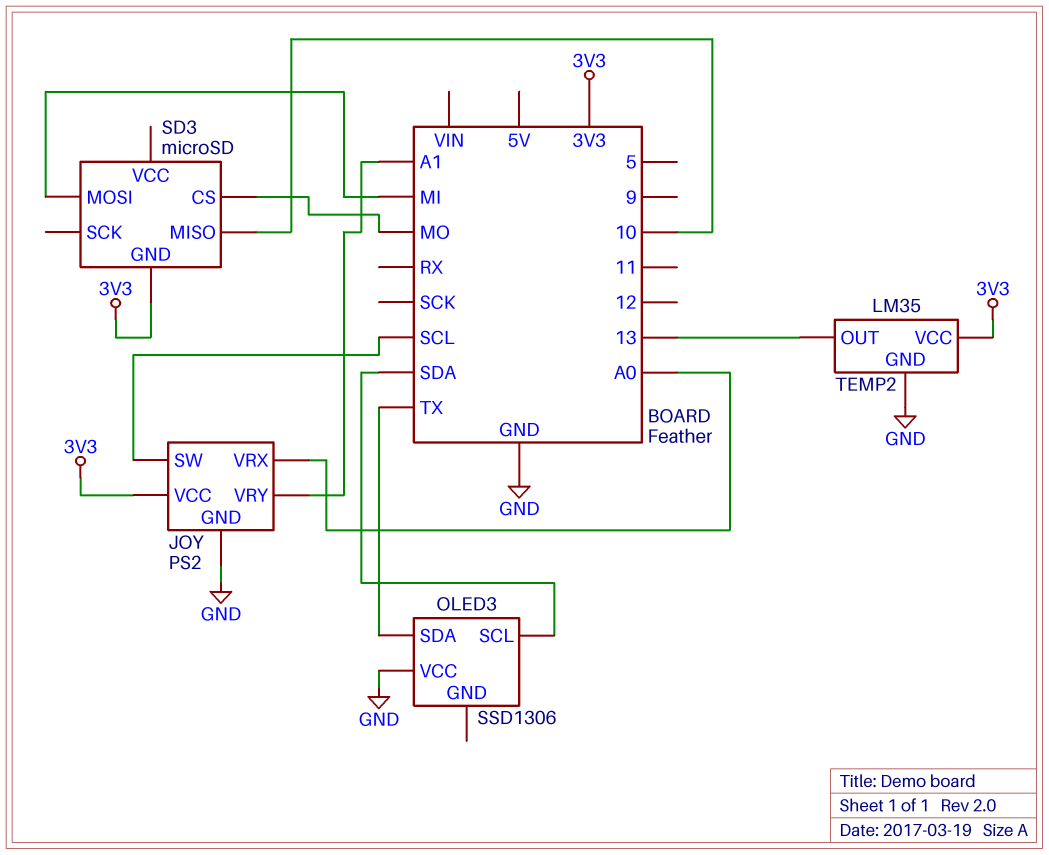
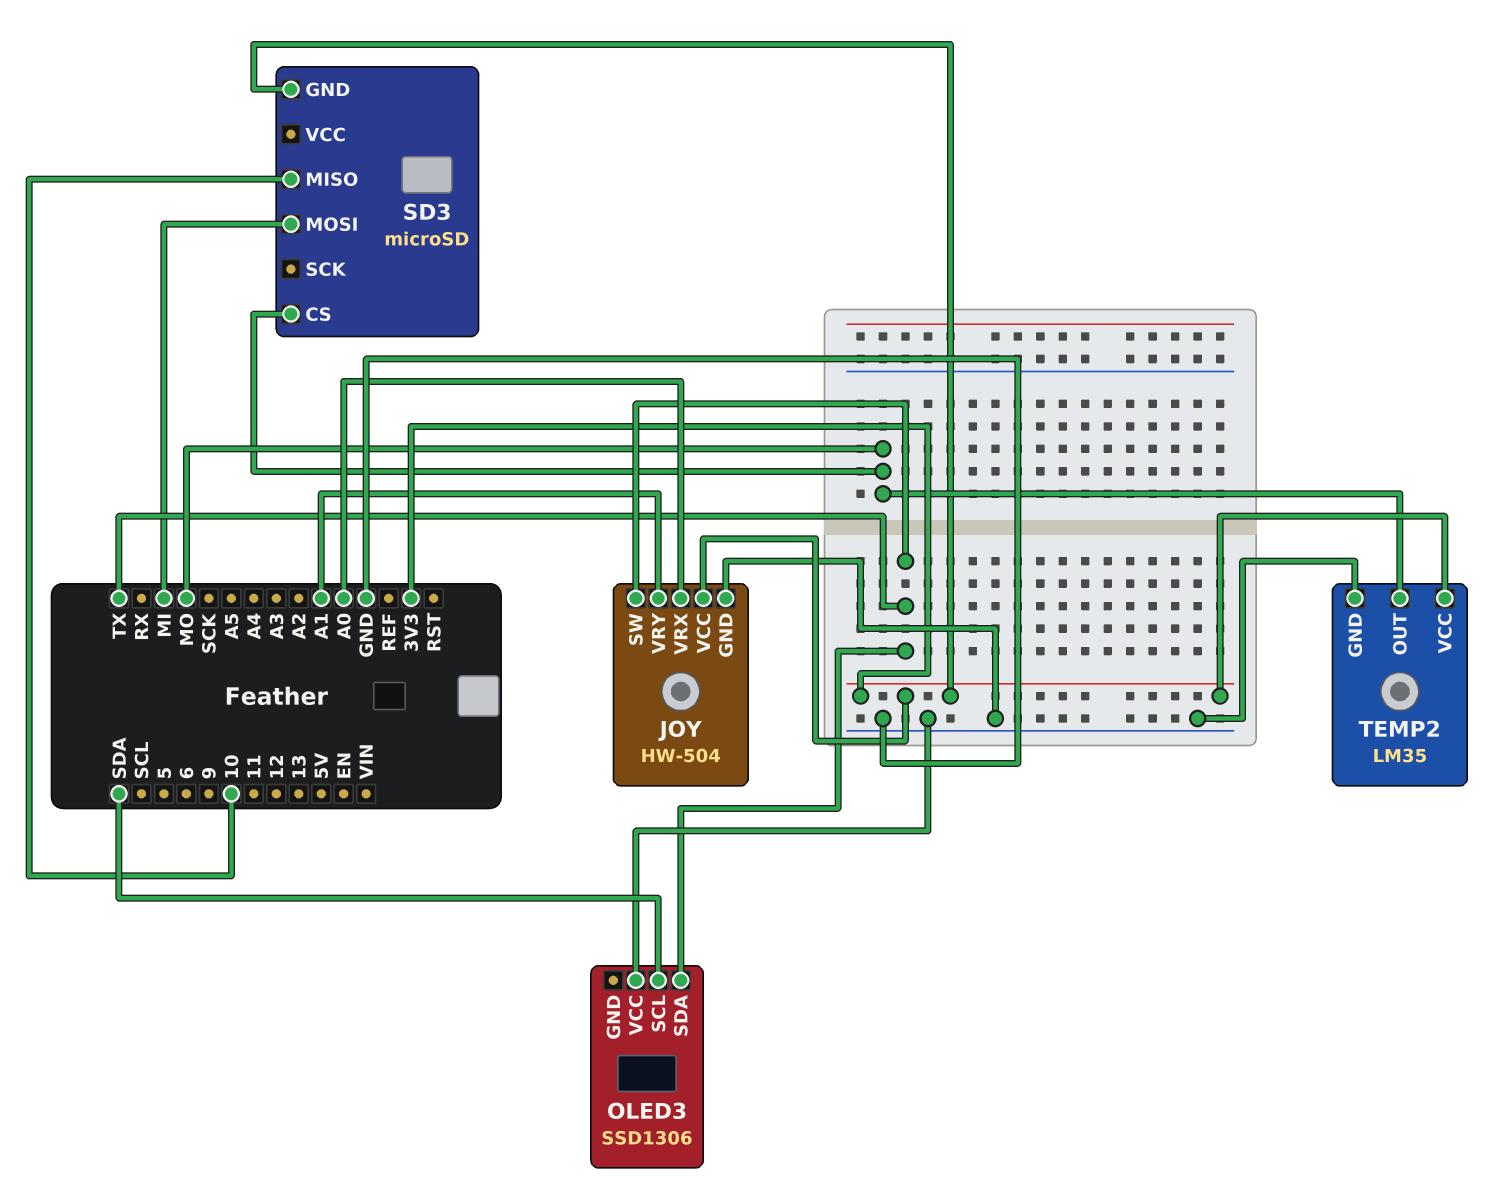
JOY: PS2 -> HW-504
JOY pin SW: SCL -> TX
TEMP2 pin OUT: 13 -> MO

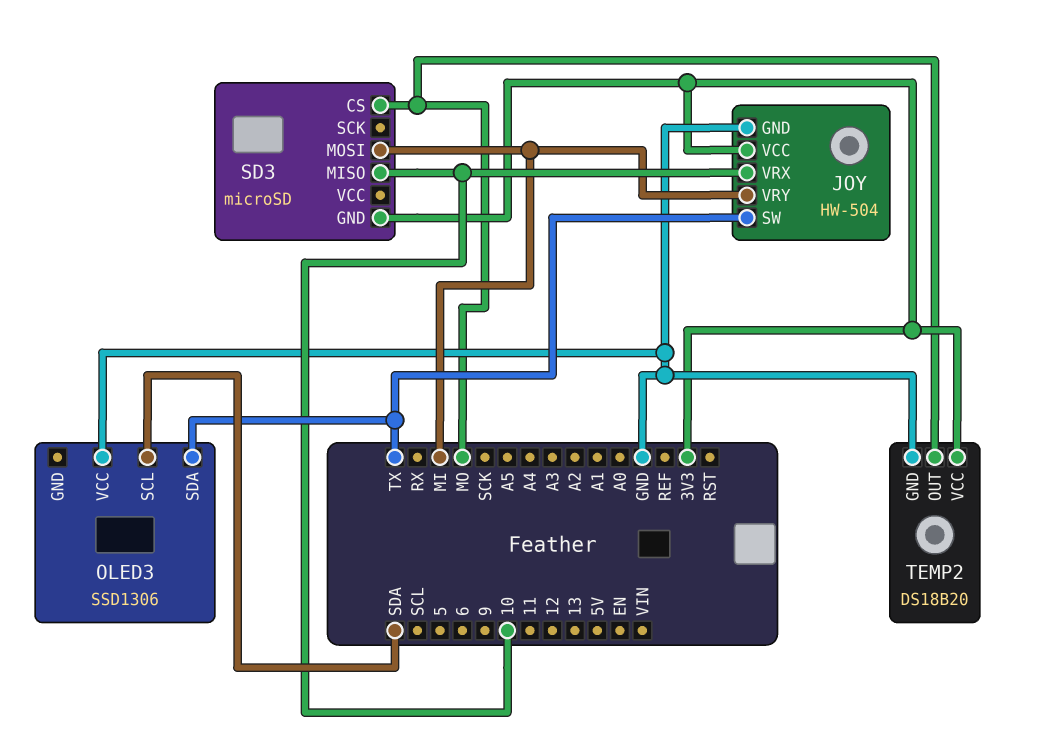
JOY pin VRX: A0 -> 10
JOY pin VRY: A1 -> MI
TEMP2: LM35 -> DS18B20

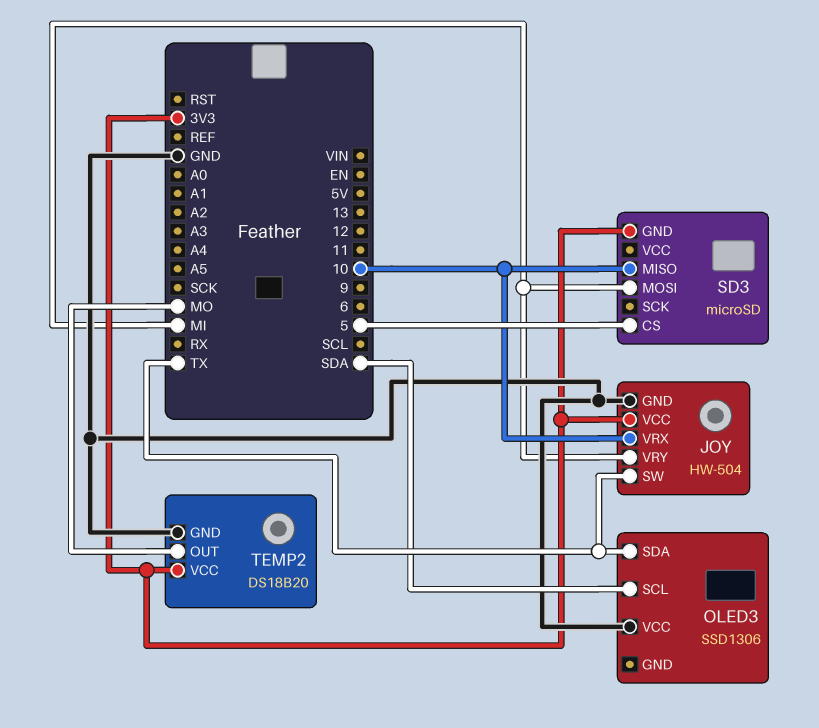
SD3 pin CS: MO -> 5

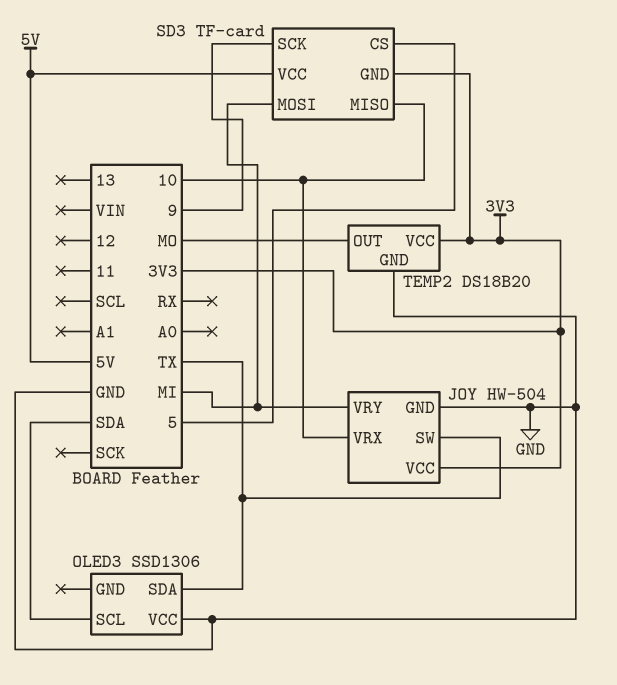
SD3: microSD -> TF-card
SD3 pin SCK: none -> 9
SD3 pin VCC: none -> 5V

